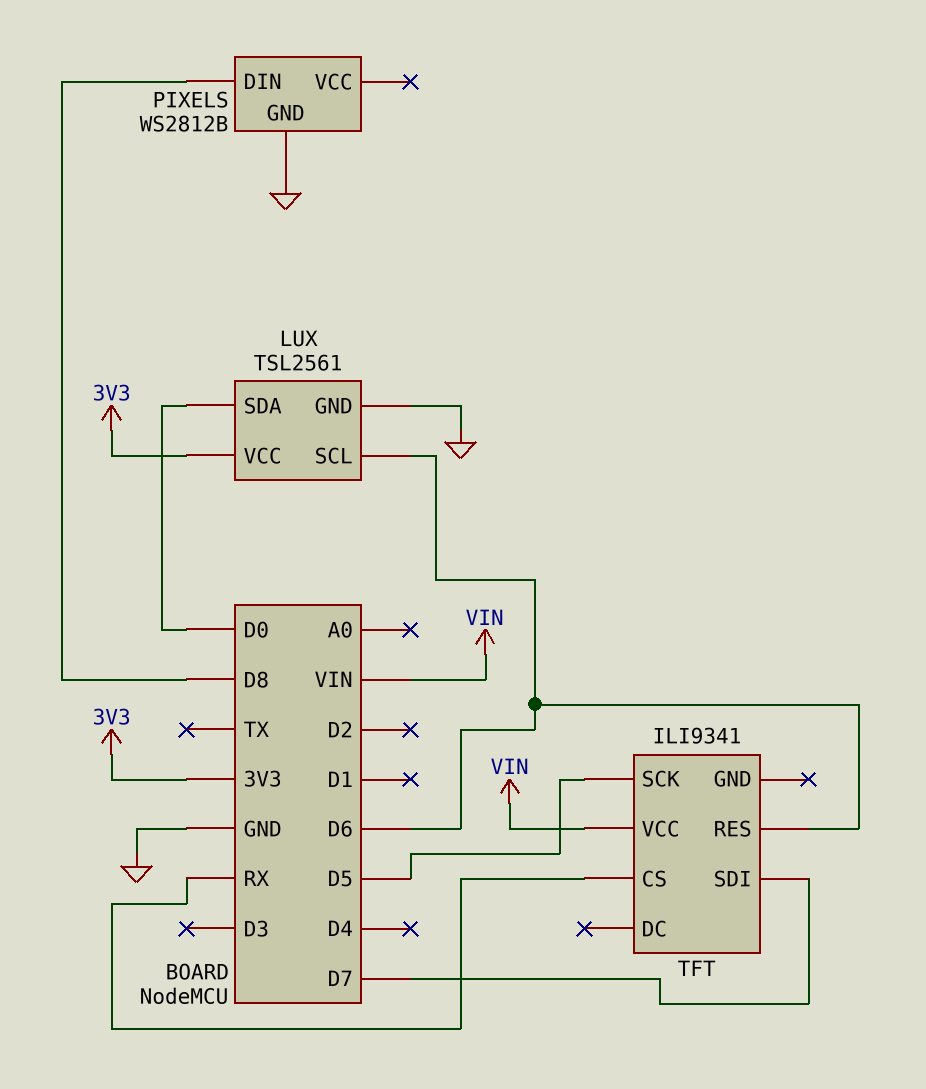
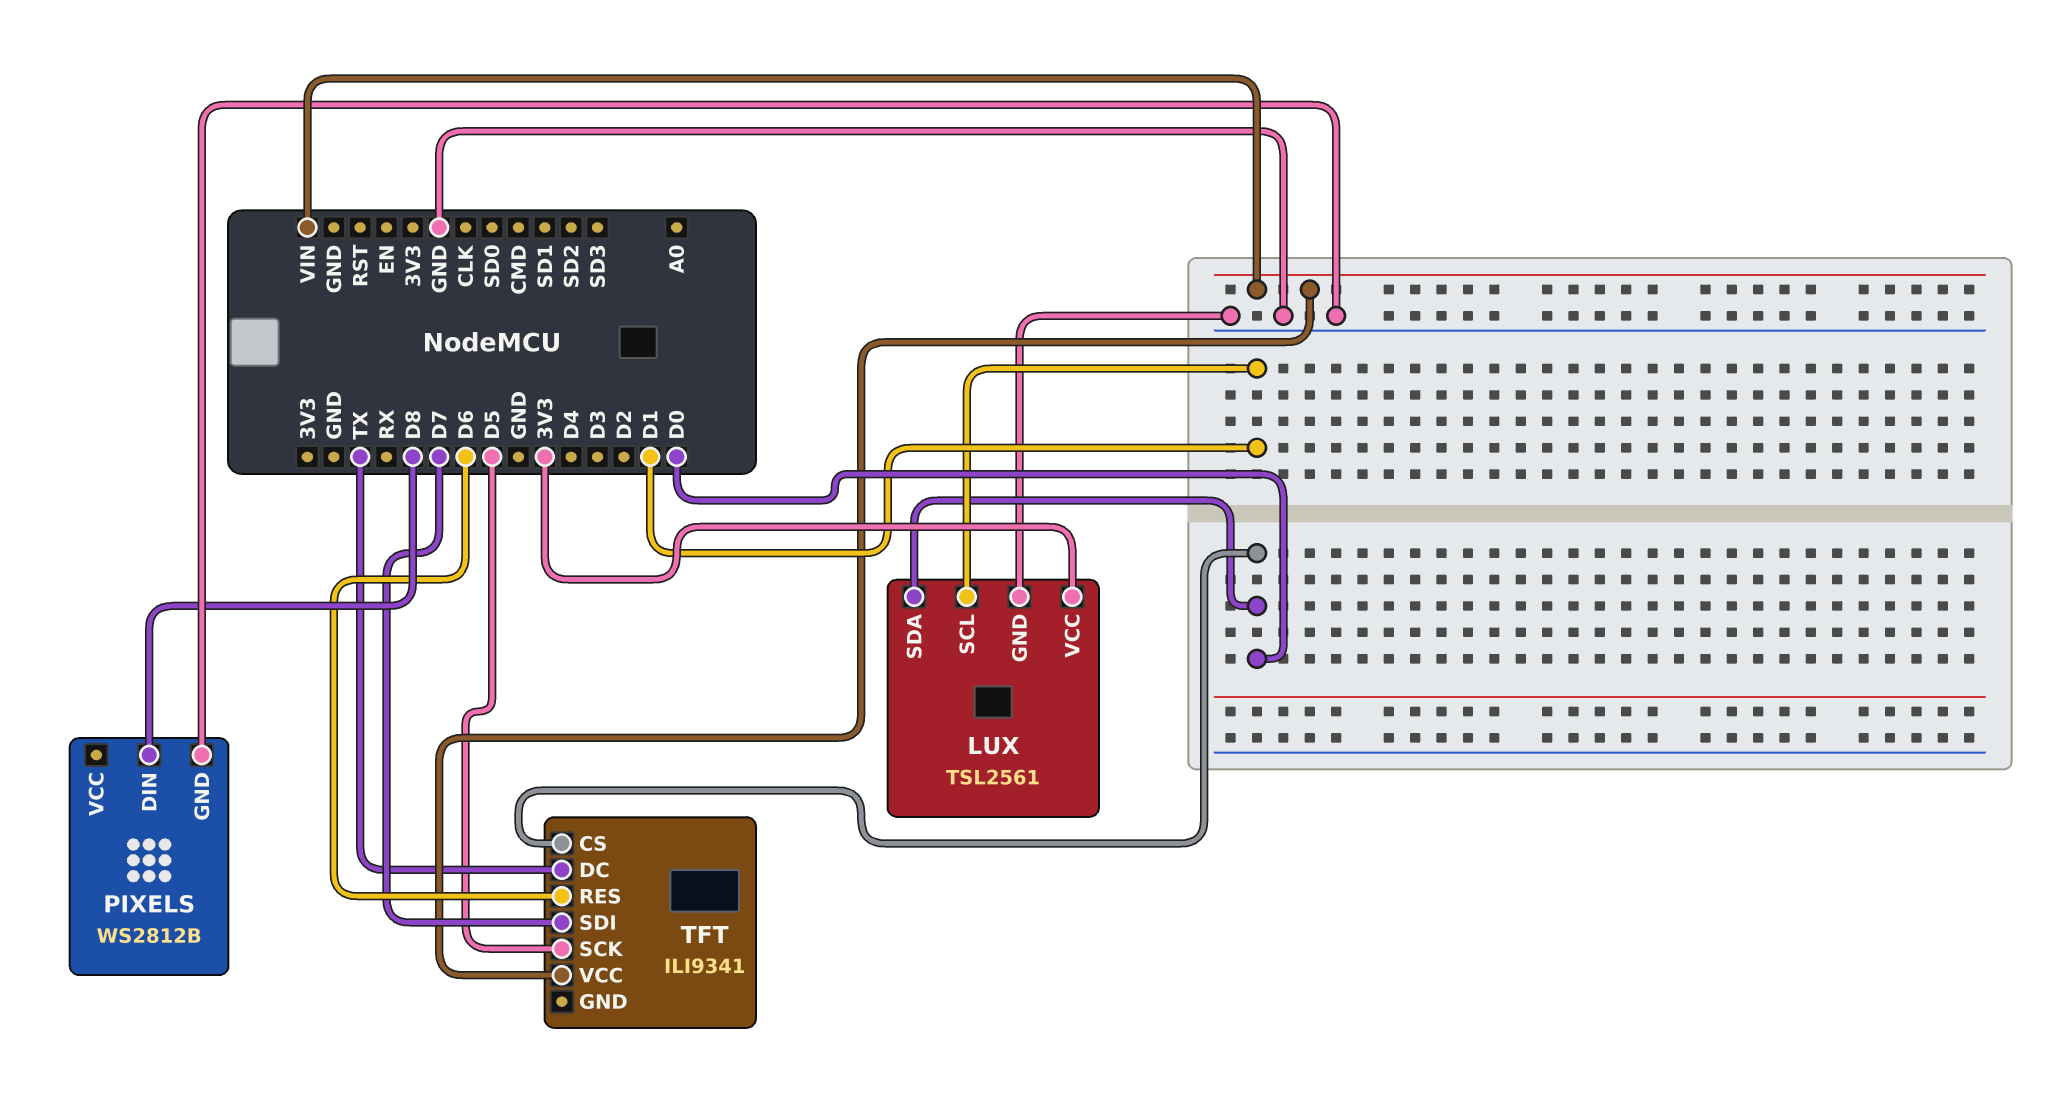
LUX pin SCL: D6 -> D1
TFT pin CS: RX -> D0
TFT pin DC: none -> TX

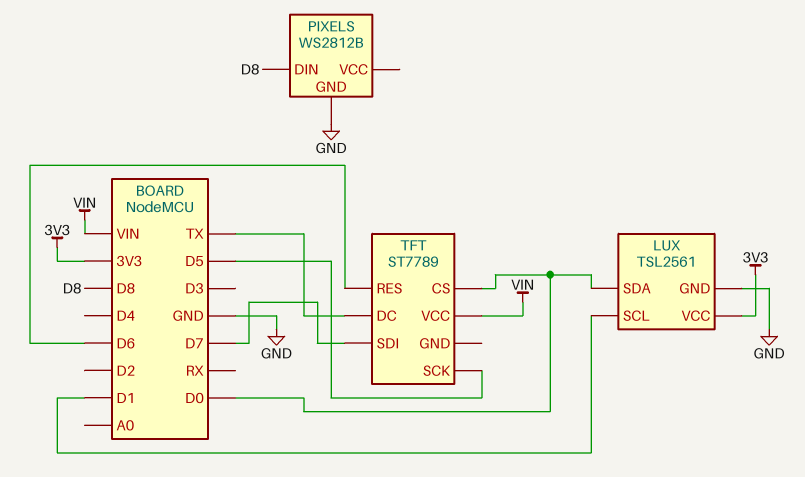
TFT: ILI9341 -> ST7789

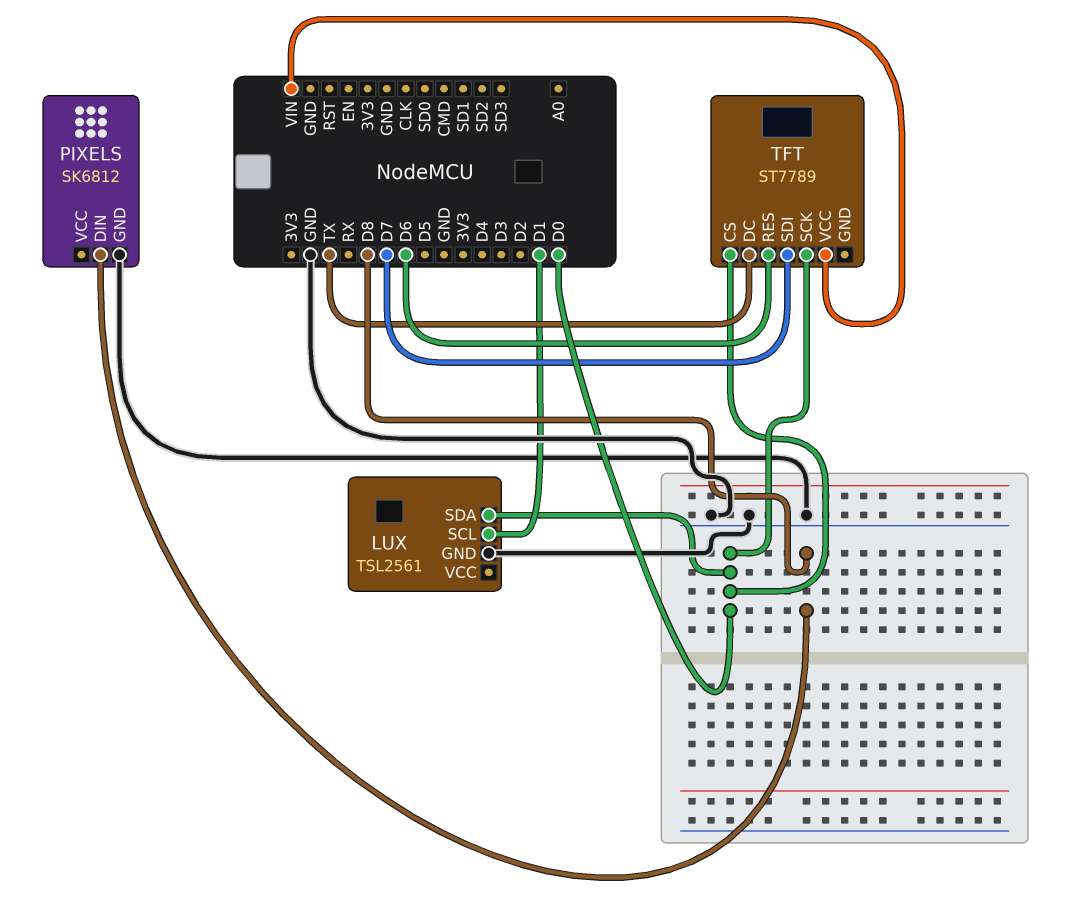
LUX pin VCC: 3V3 -> none
PIXELS: WS2812B -> SK6812
TFT pin SCK: D5 -> D0

